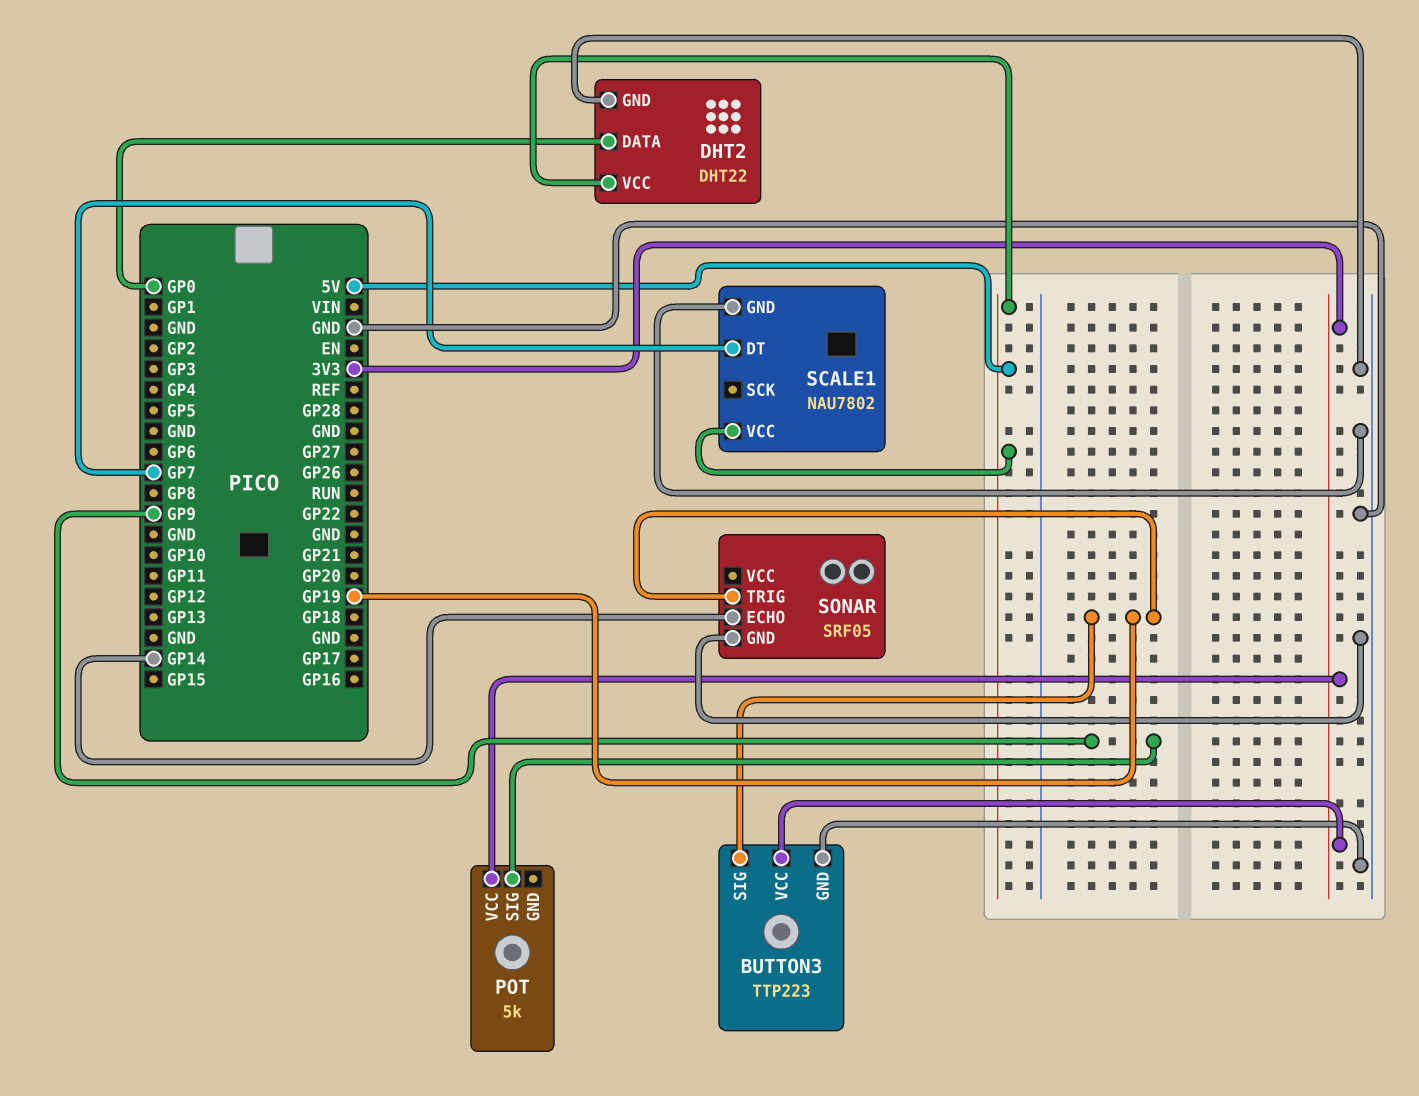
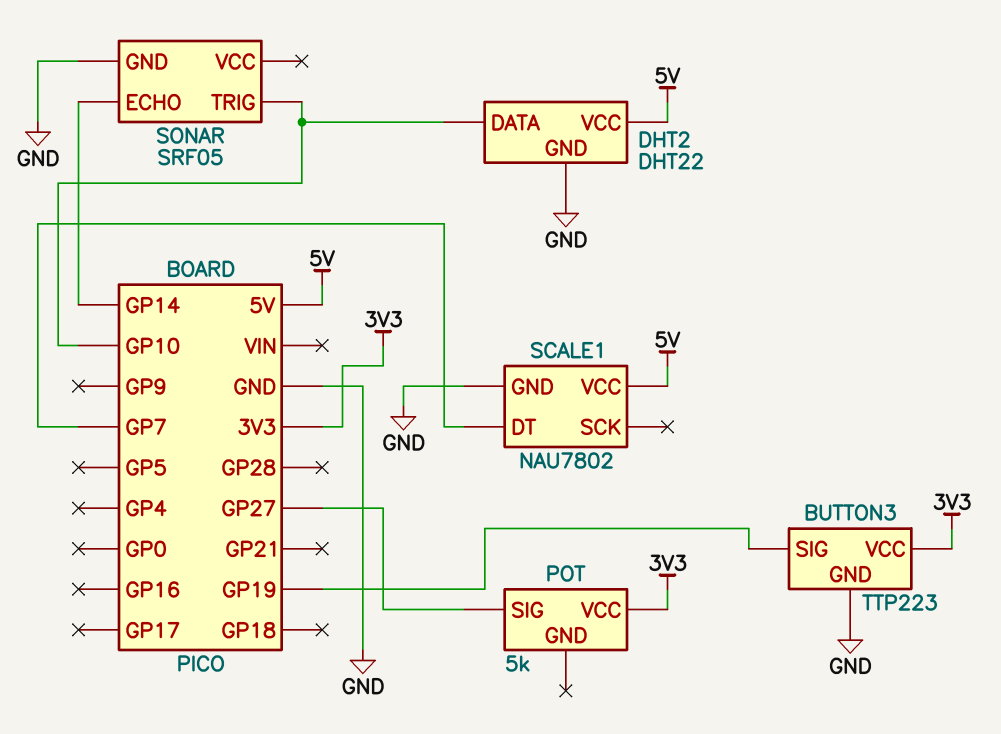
DHT2 pin DATA: GP0 -> GP10
POT pin SIG: GP9 -> GP27
SONAR pin TRIG: GP19 -> GP10

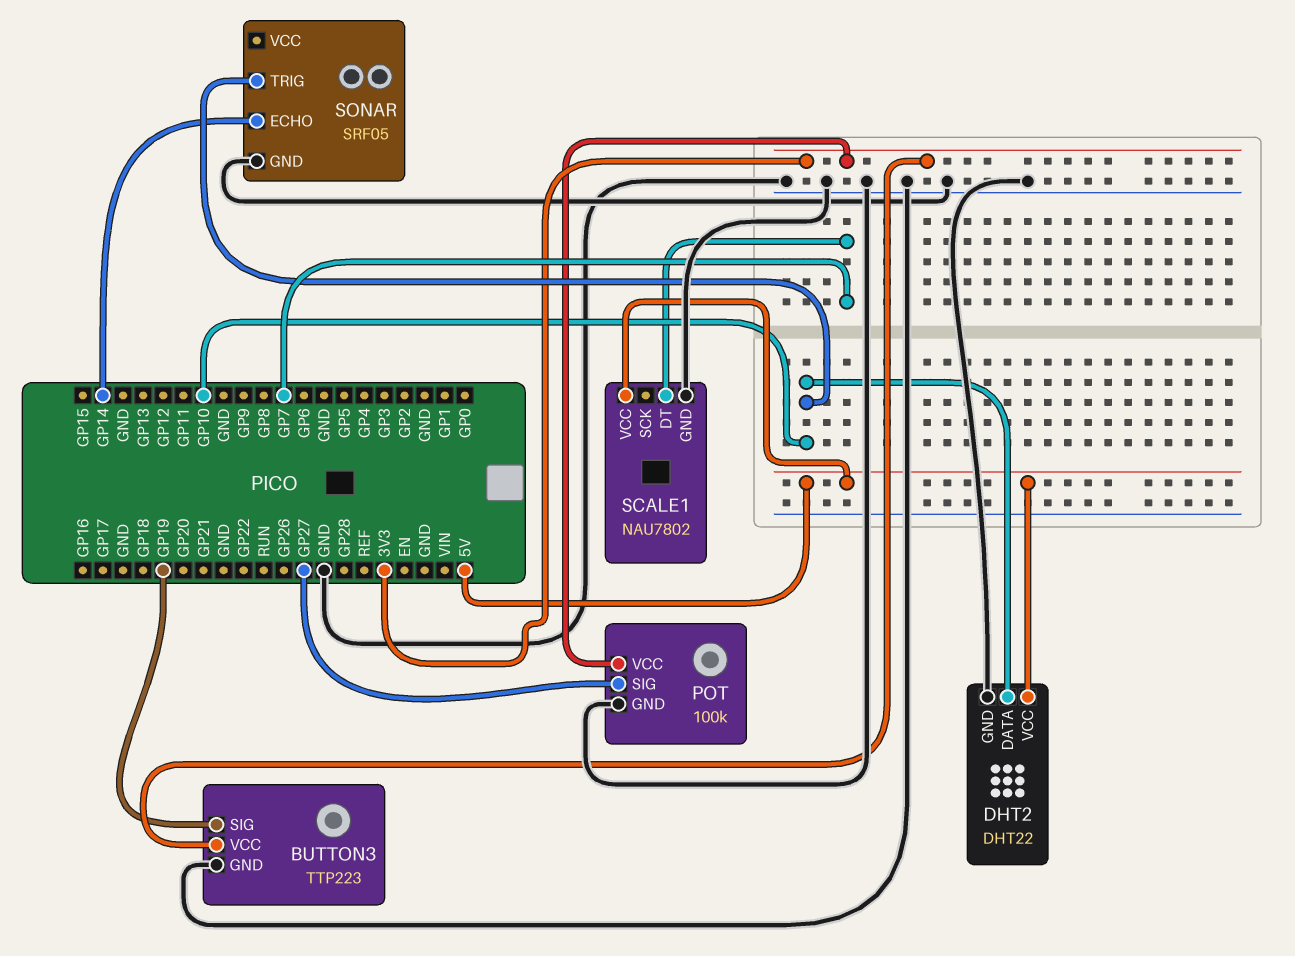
POT: 5k -> 100k
POT pin GND: none -> GND

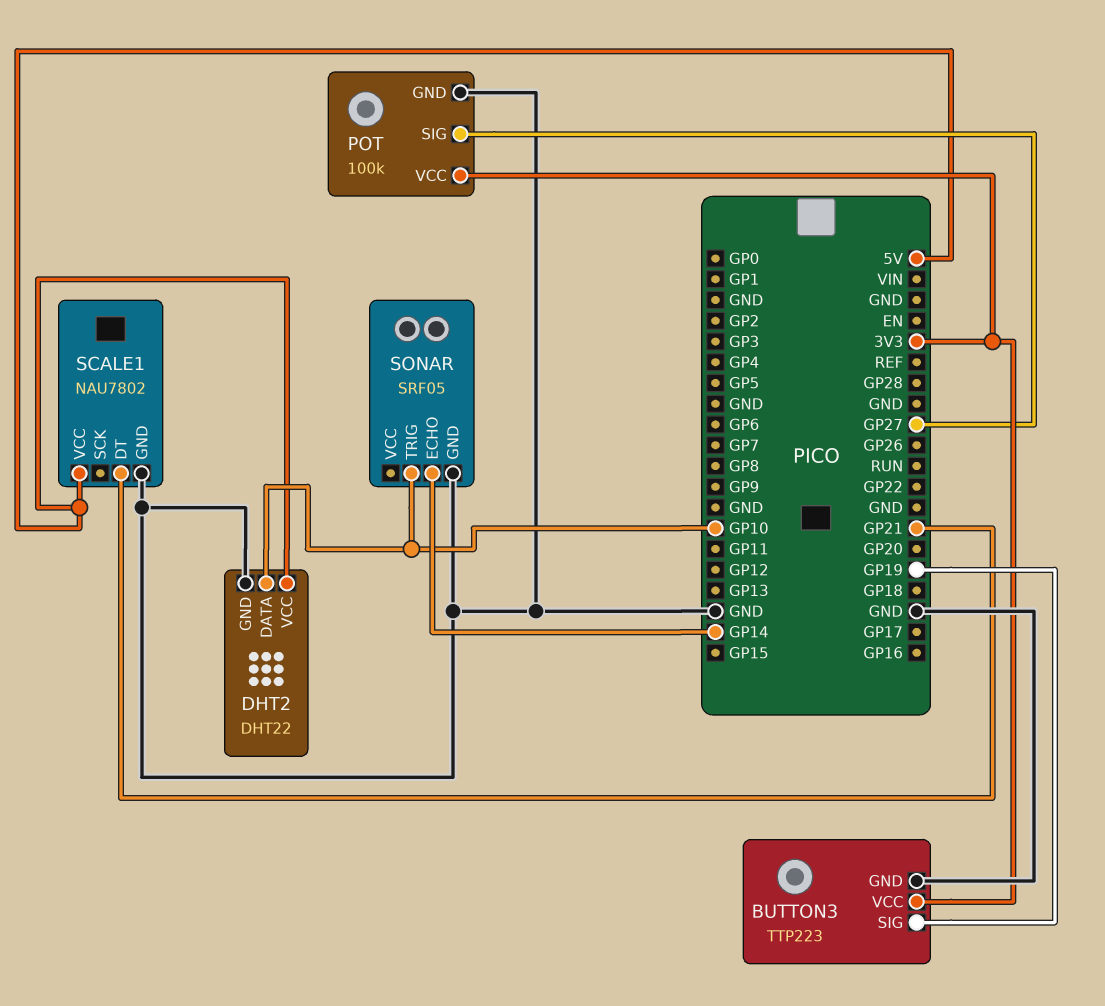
SCALE1 pin DT: GP7 -> GP21

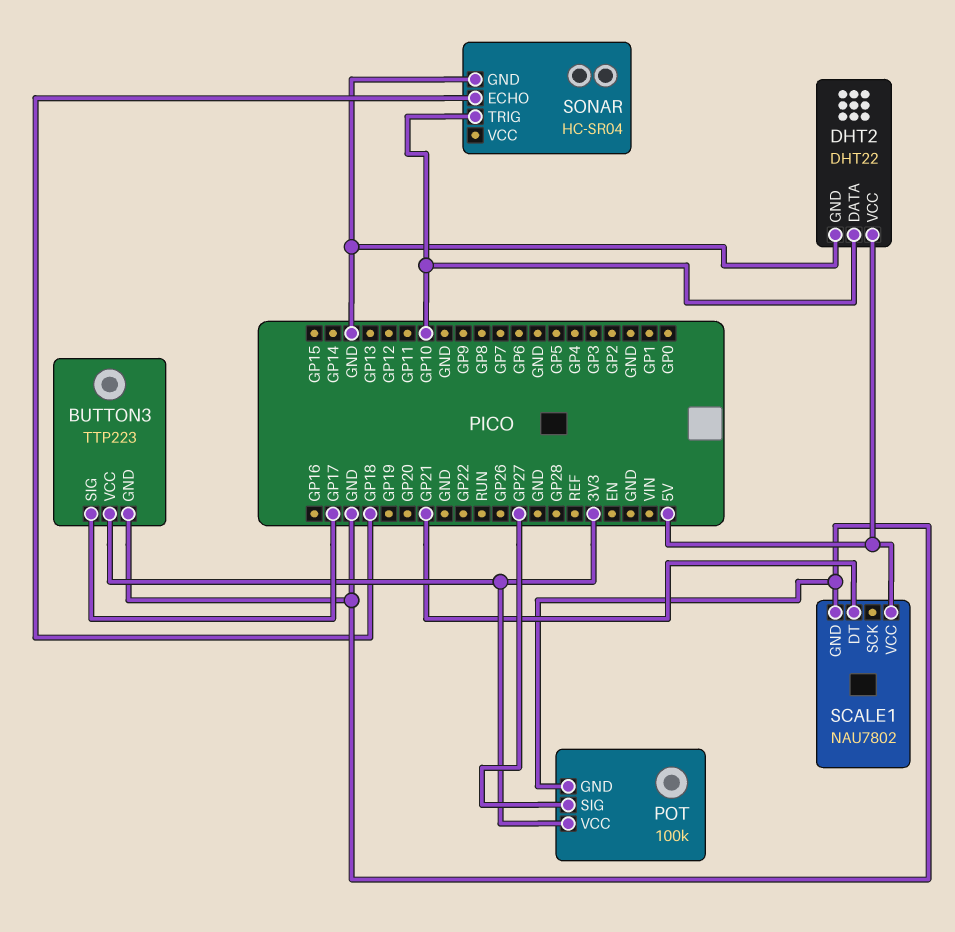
BUTTON3 pin SIG: GP19 -> GP17
SONAR: SRF05 -> HC-SR04
SONAR pin ECHO: GP14 -> GP18

